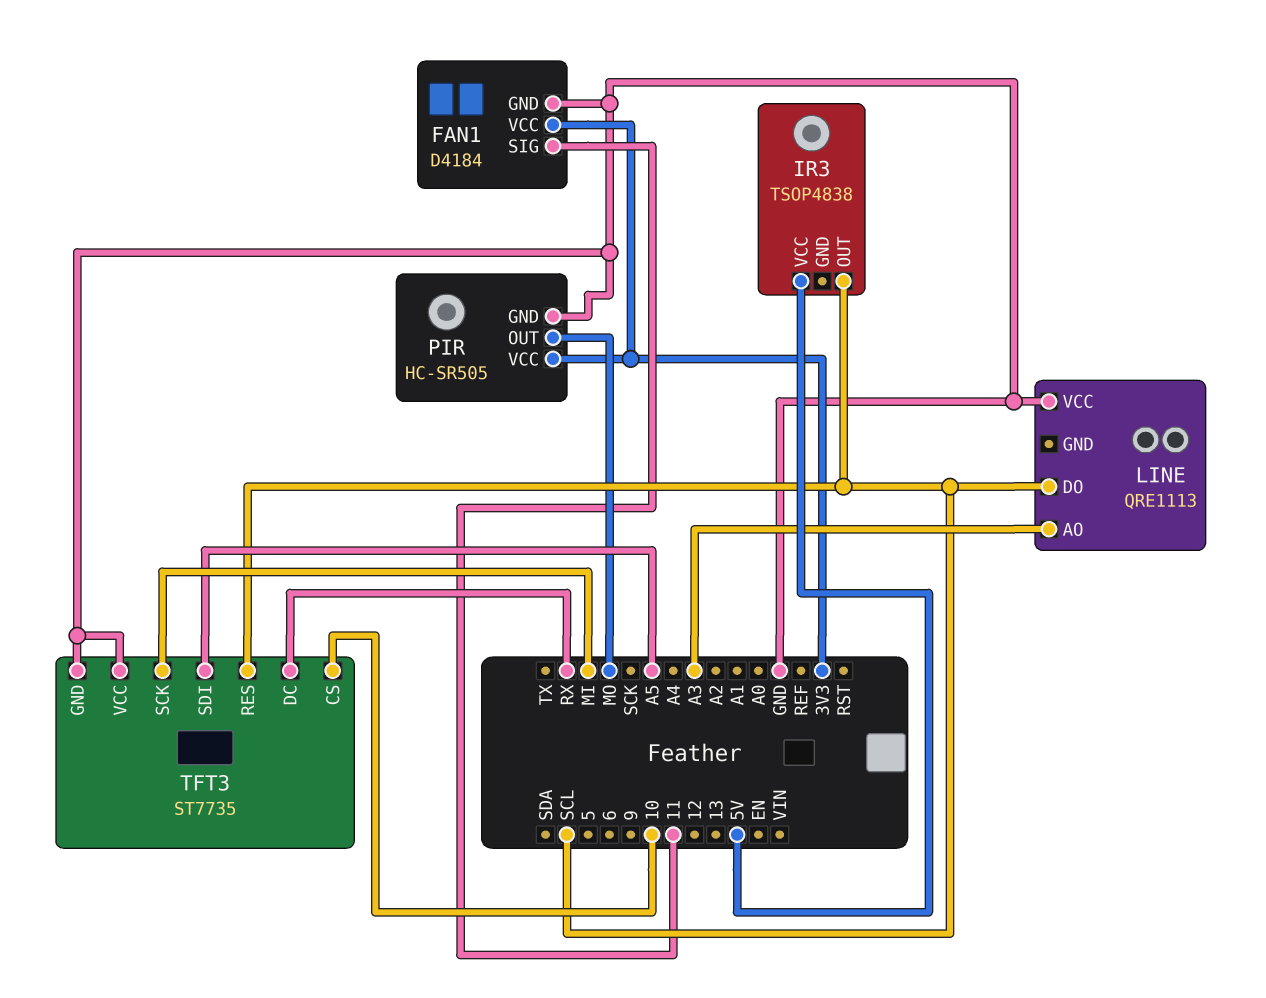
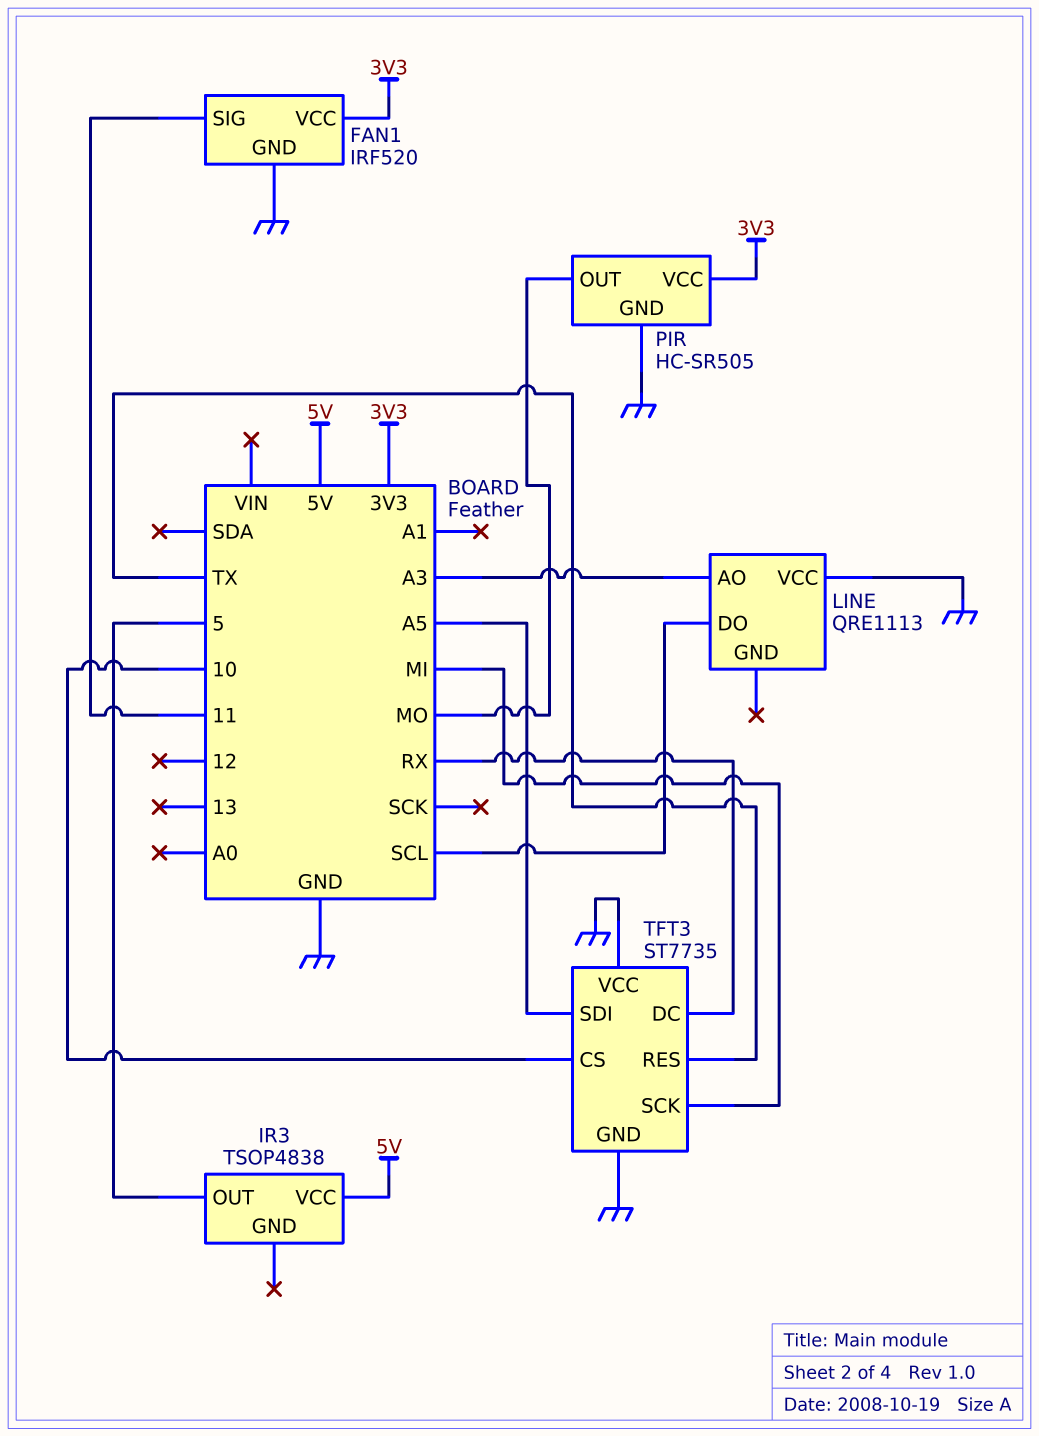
FAN1: D4184 -> IRF520
IR3 pin OUT: SCL -> 5
TFT3 pin RES: SCL -> TX

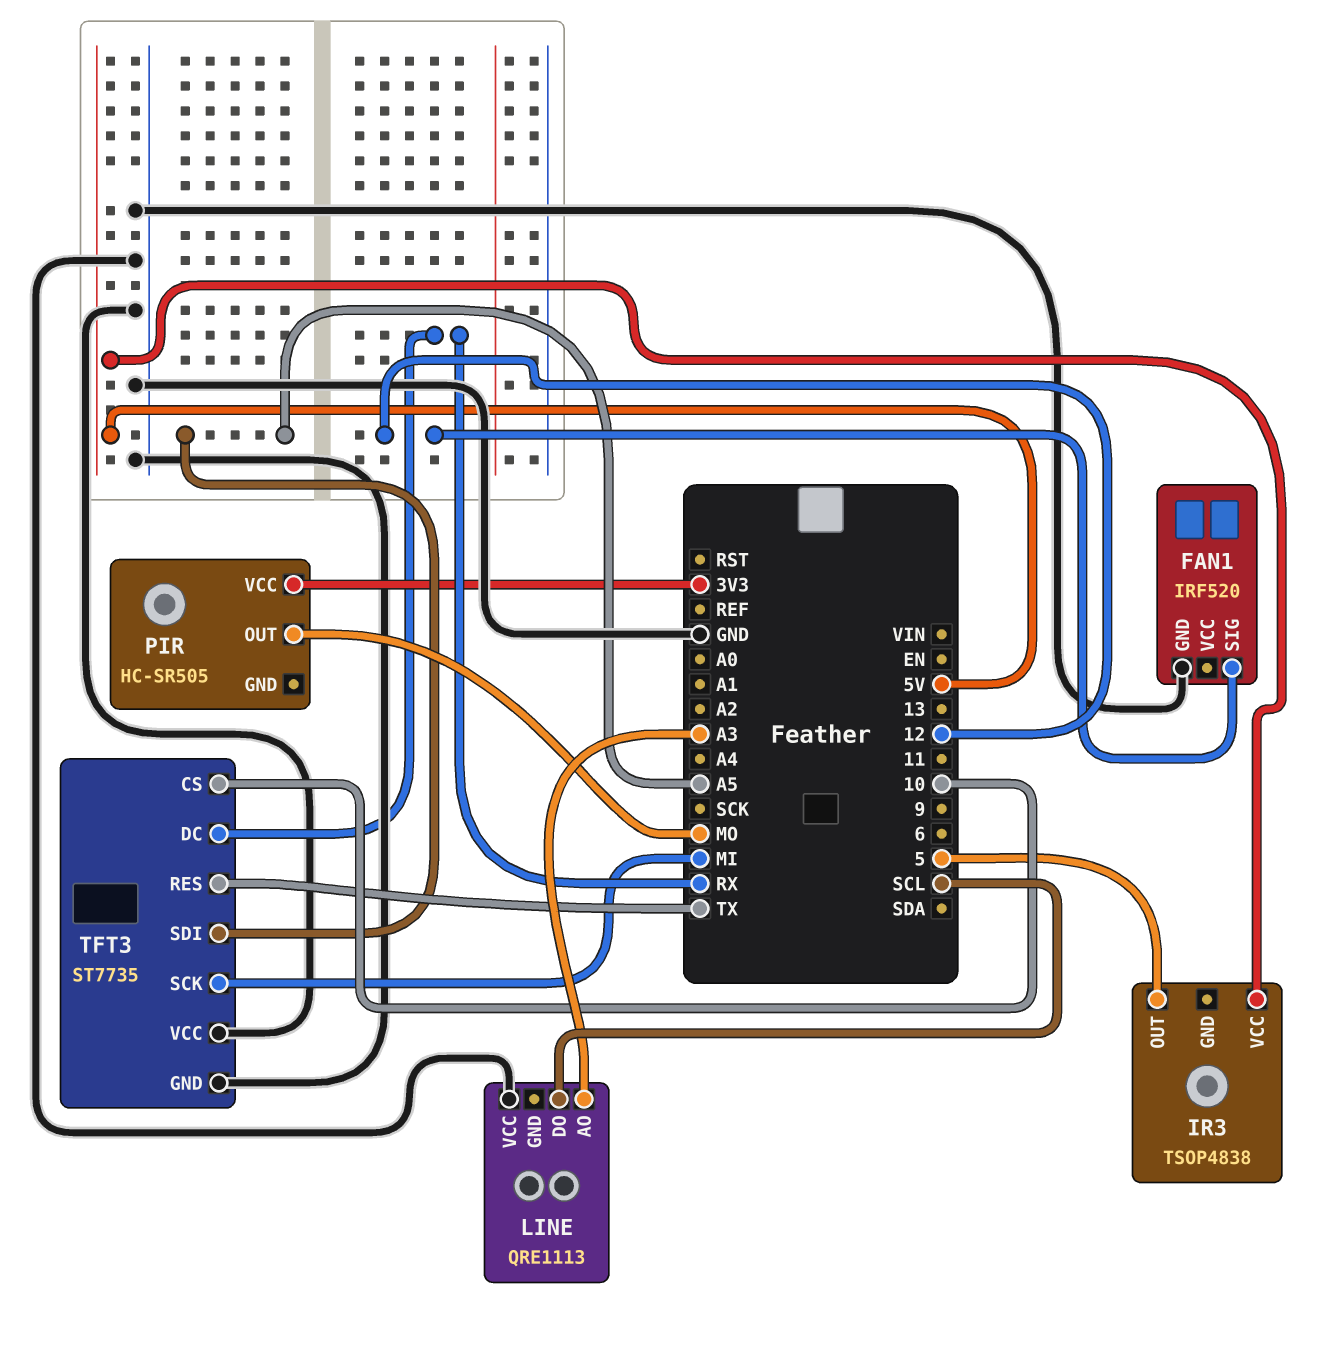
FAN1 pin SIG: 11 -> 12
FAN1 pin VCC: 3V3 -> none
PIR pin GND: GND -> none

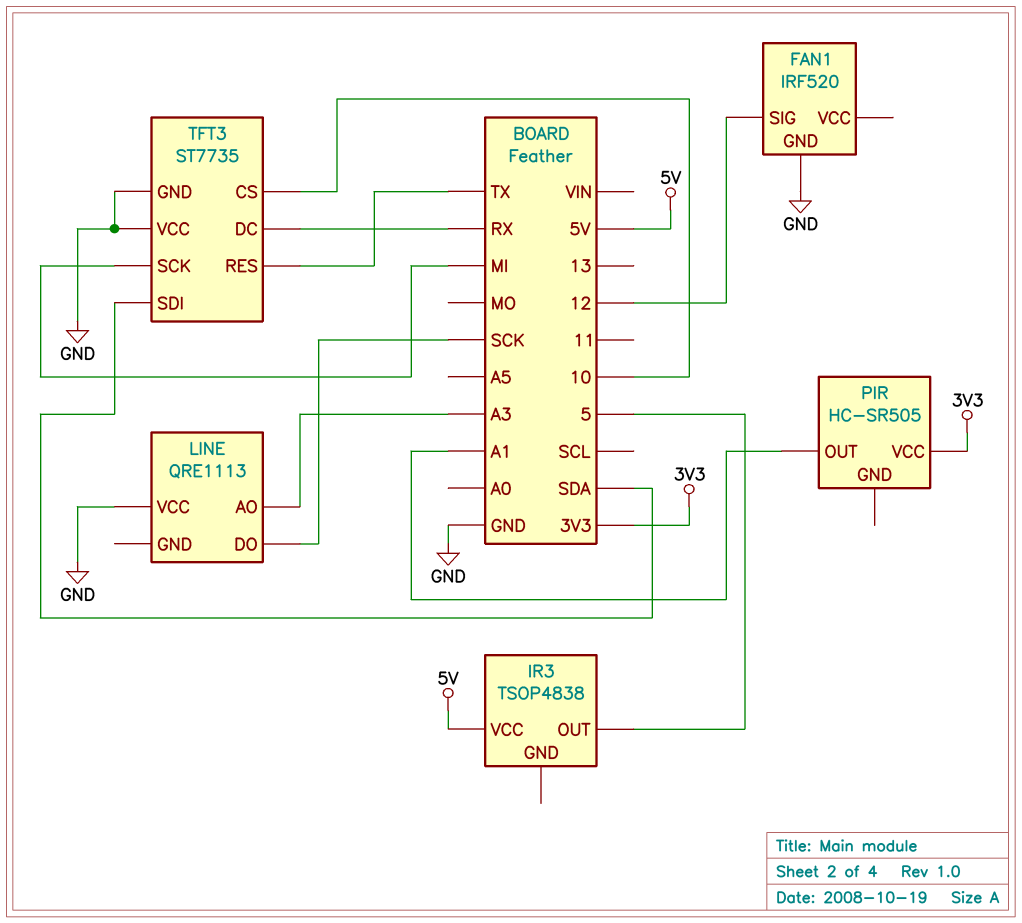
LINE pin DO: SCL -> SCK
PIR pin OUT: MO -> A1
TFT3 pin SDI: A5 -> SDA

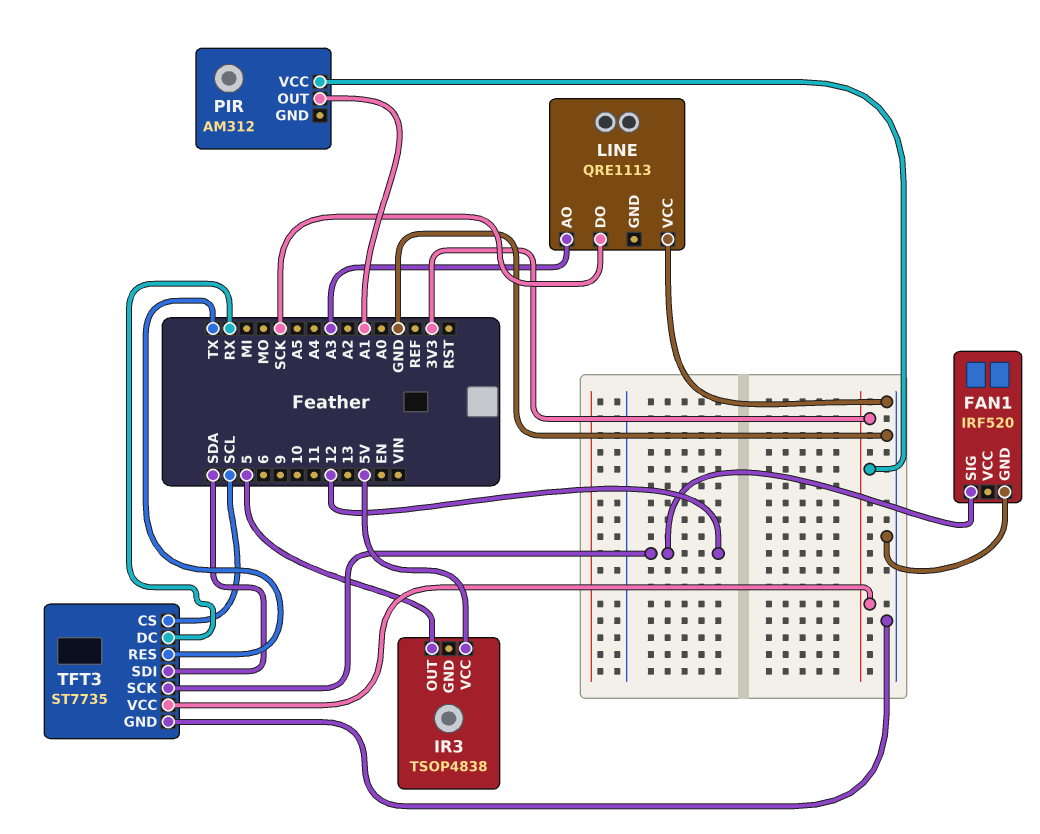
PIR: HC-SR505 -> AM312
TFT3 pin CS: 10 -> SCL
TFT3 pin SCK: MI -> 12
TFT3 pin VCC: GND -> 3V3

